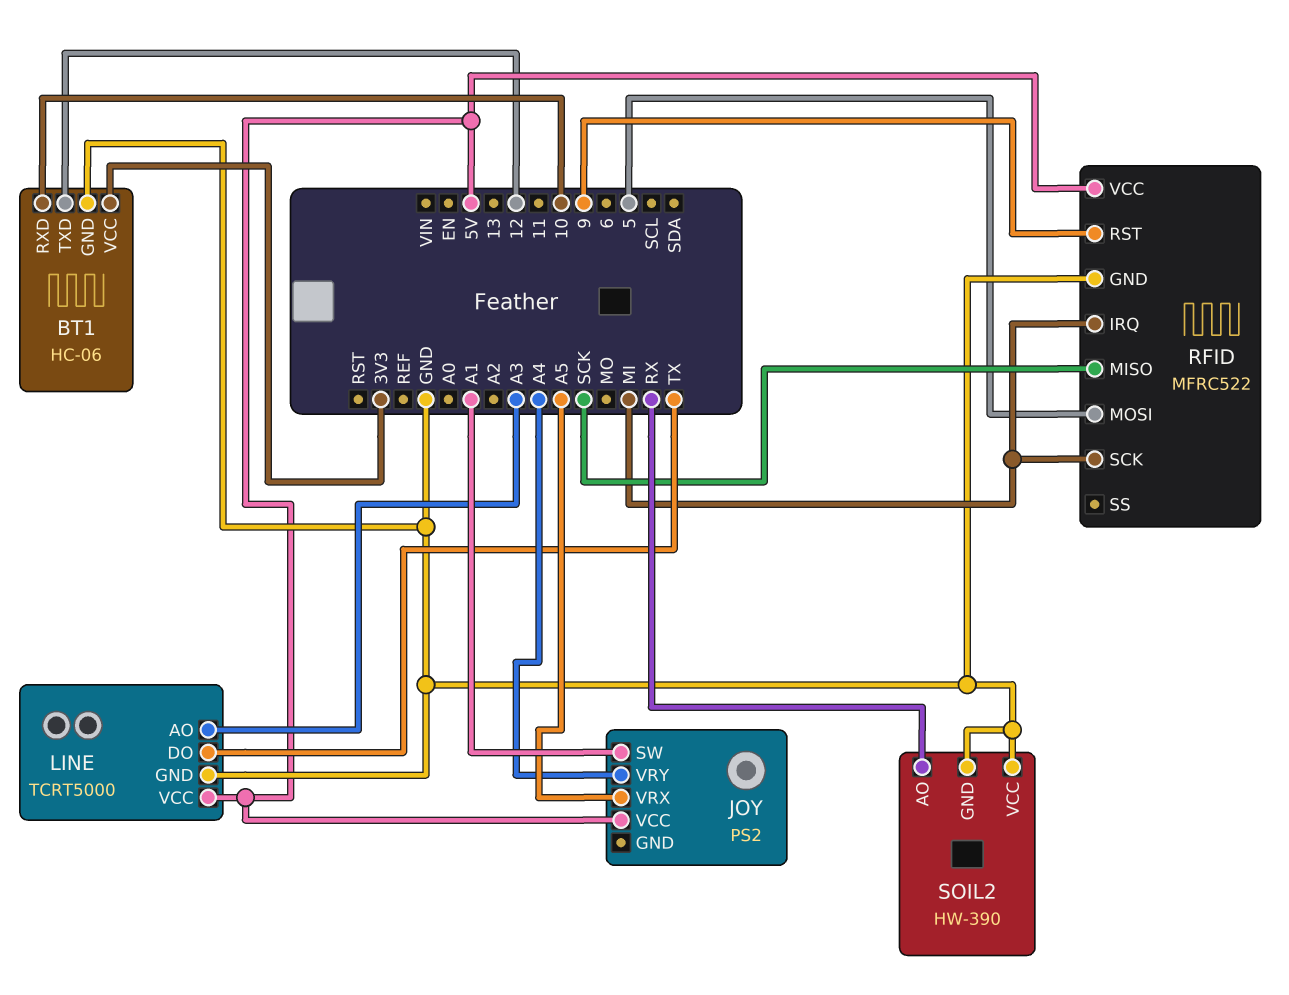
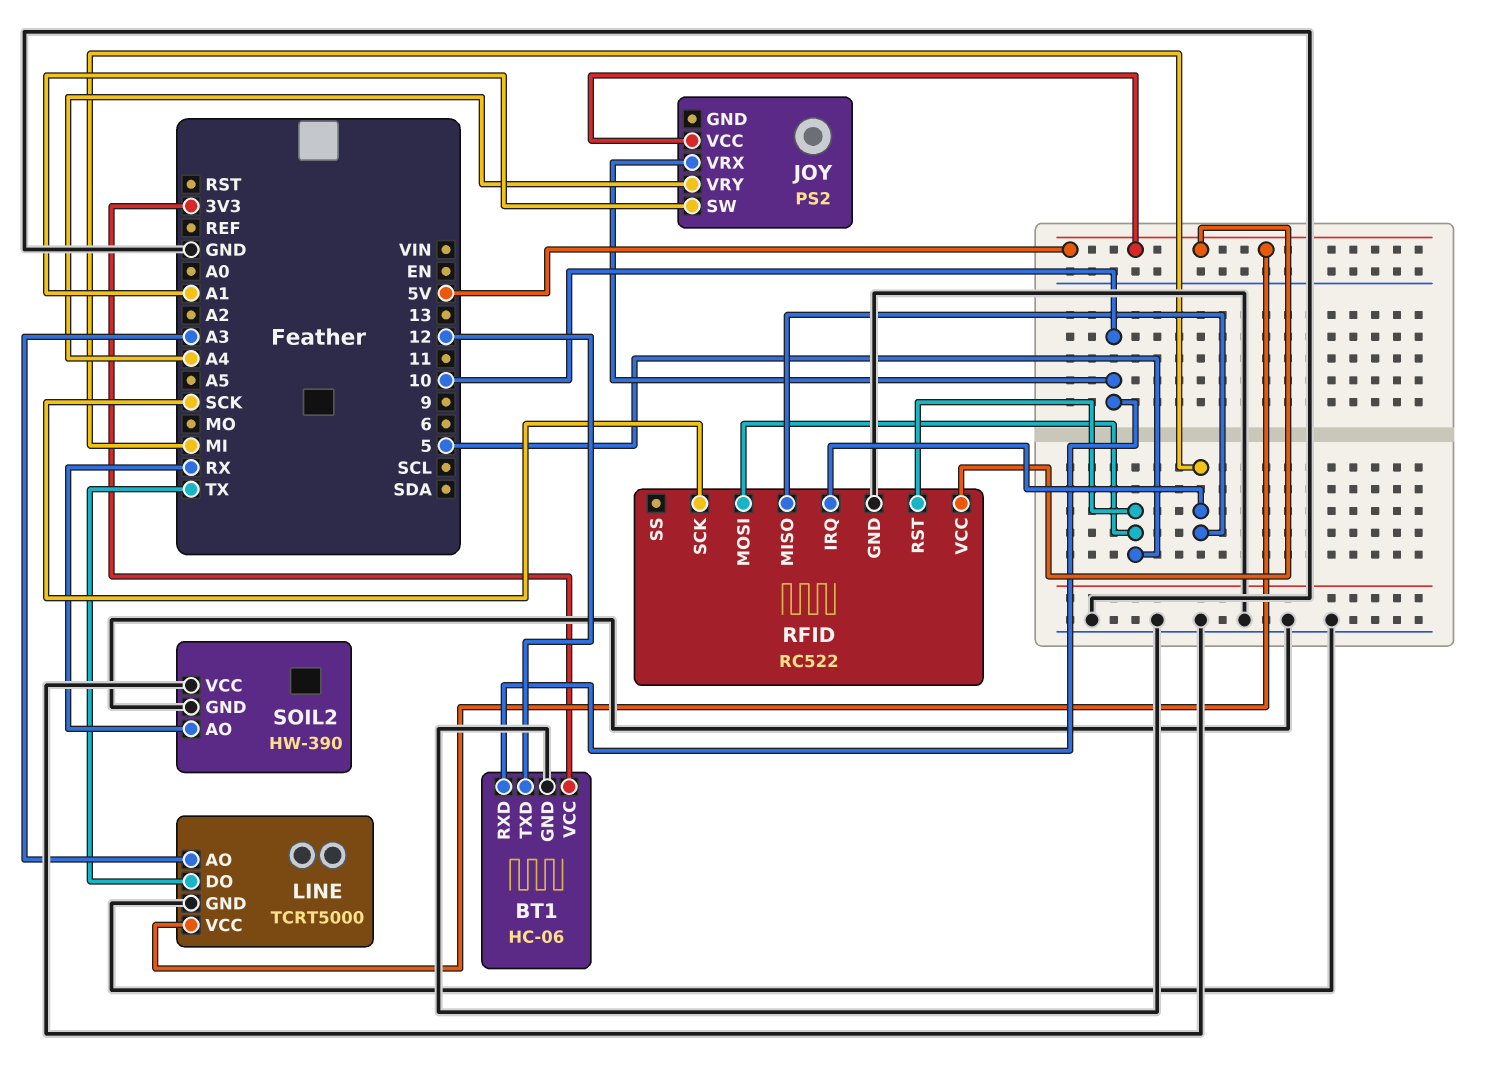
JOY pin VRX: A5 -> 10
RFID: MFRC522 -> RC522
RFID pin MISO: SCK -> MI
RFID pin RST: 9 -> 5
RFID pin SCK: MI -> SCK

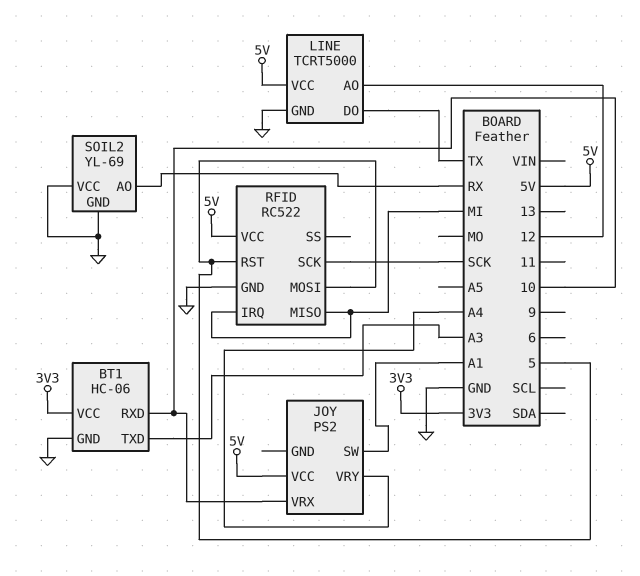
BT1 pin TXD: 12 -> A3
LINE pin AO: A3 -> 12
SOIL2: HW-390 -> YL-69

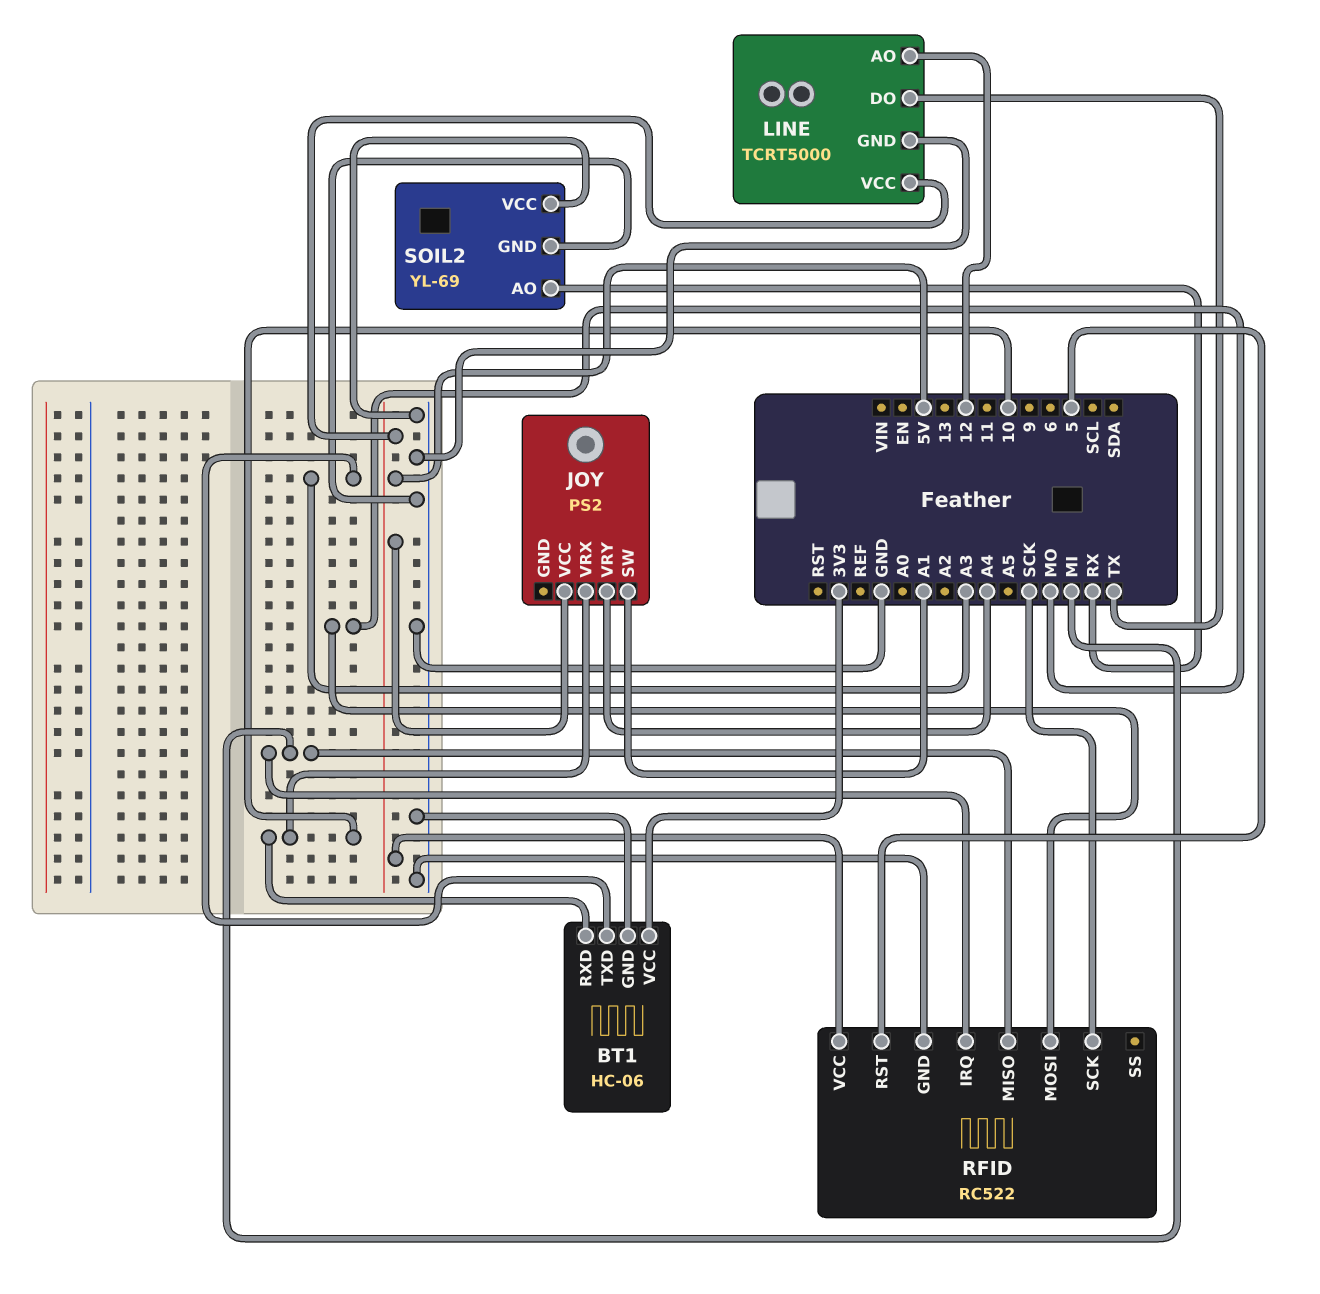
RFID pin MOSI: 5 -> MO

